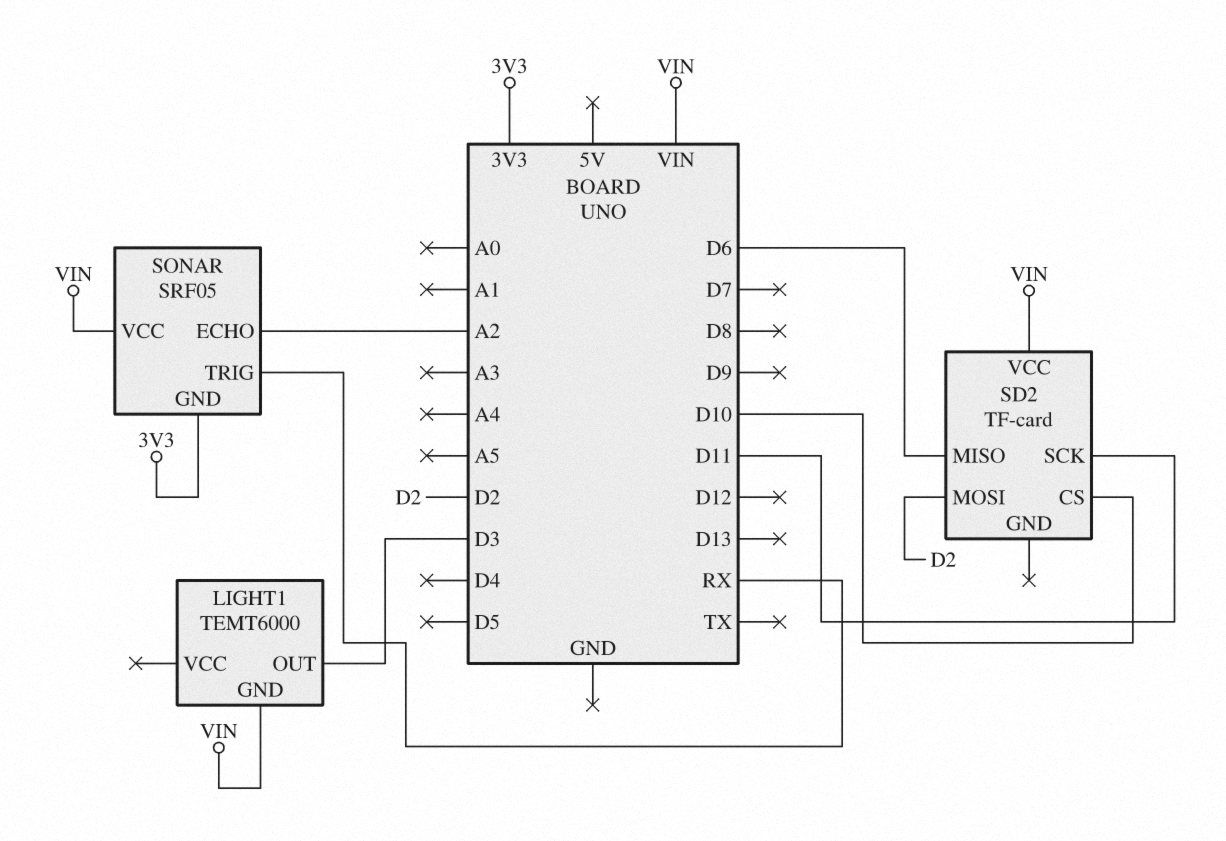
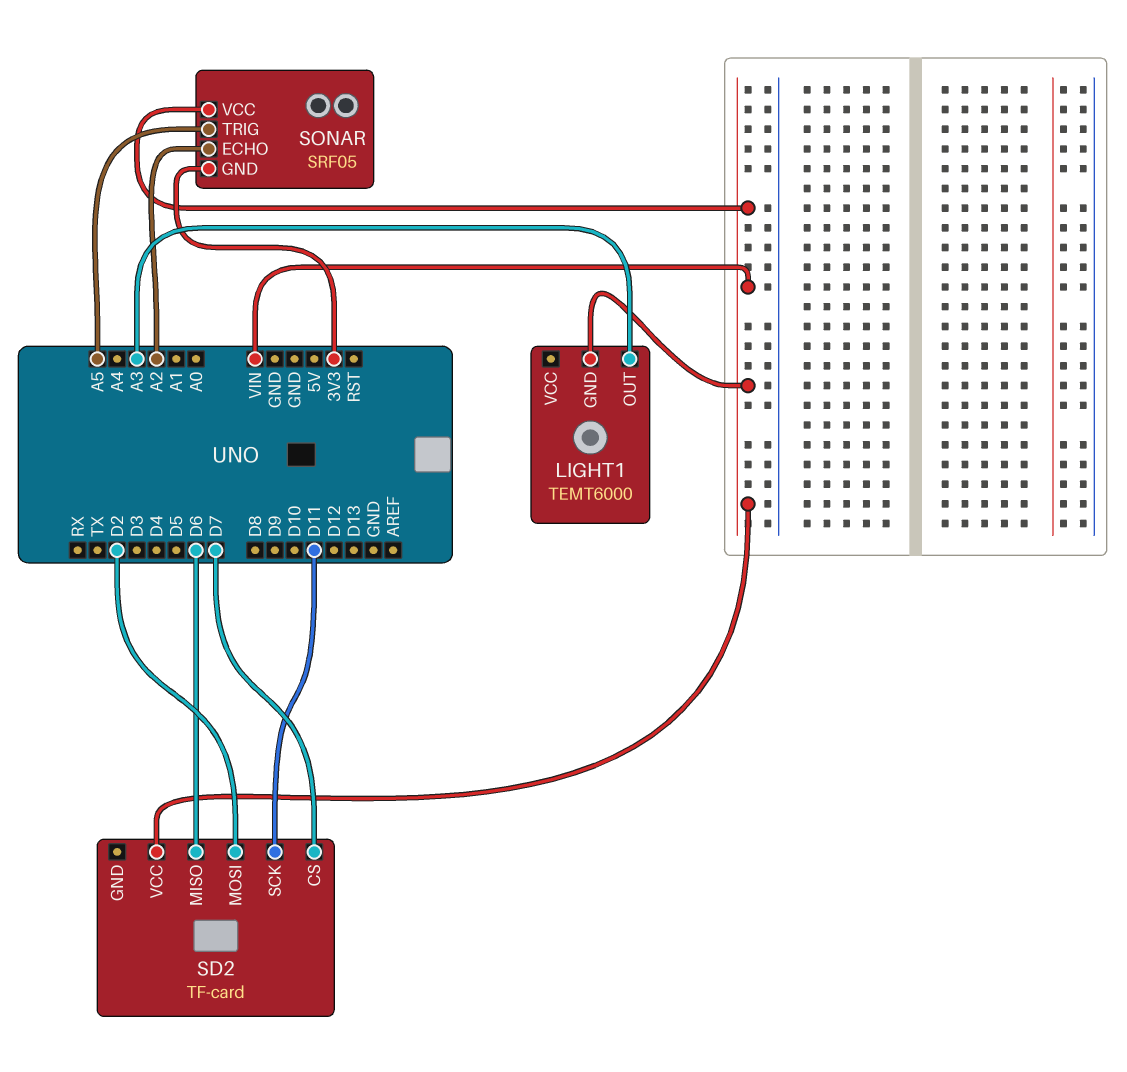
LIGHT1 pin OUT: D3 -> A3
SD2 pin CS: D10 -> D7
SONAR pin TRIG: RX -> A5

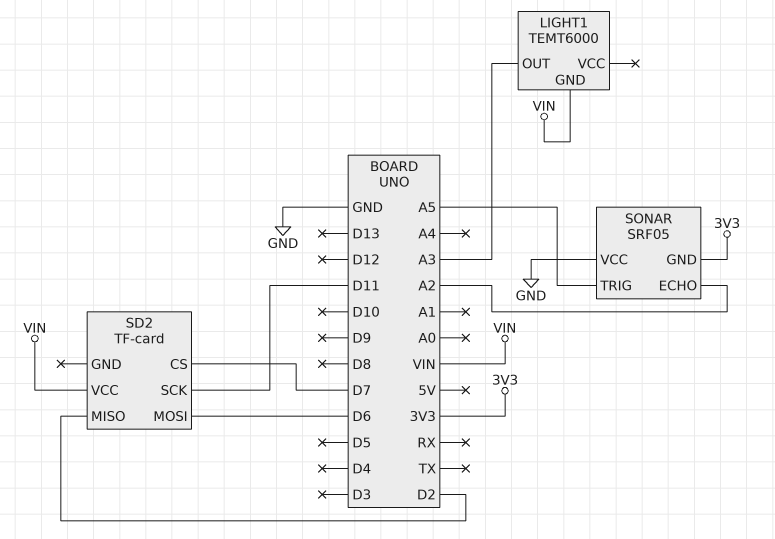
SD2 pin MISO: D6 -> D2
SD2 pin MOSI: D2 -> D6
SONAR pin VCC: VIN -> GND

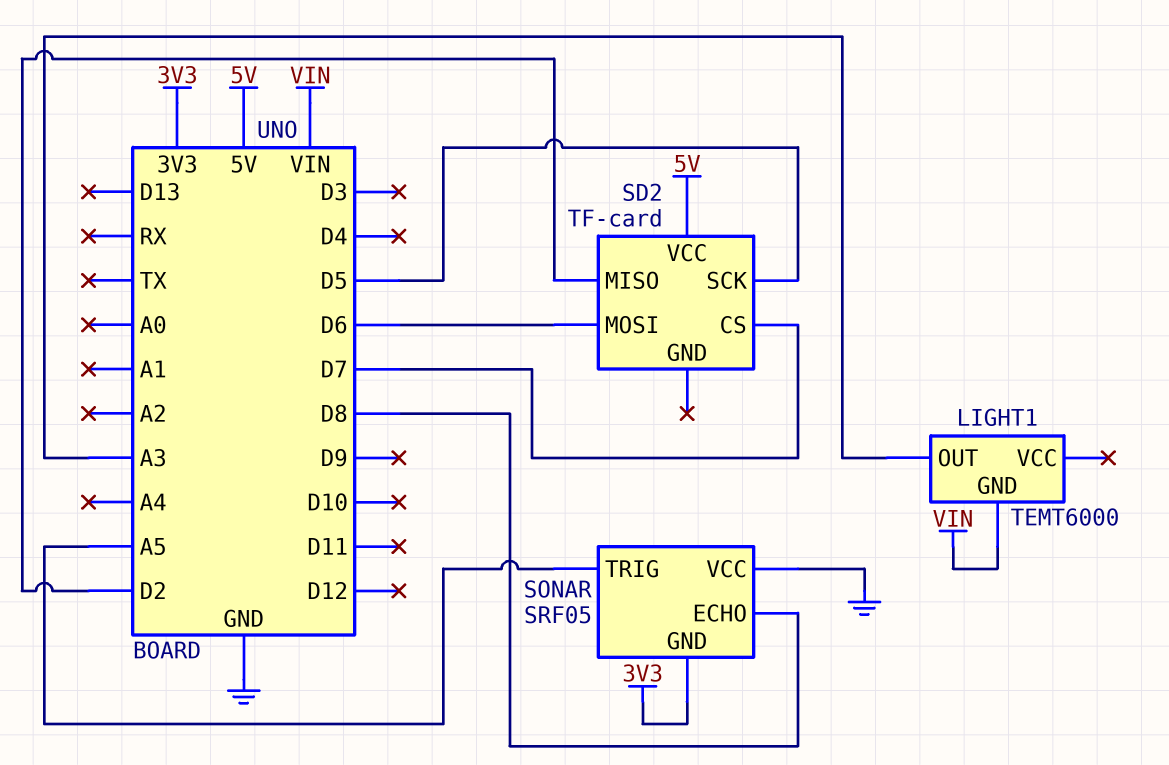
SD2 pin SCK: D11 -> D5
SD2 pin VCC: VIN -> 5V
SONAR pin ECHO: A2 -> D8

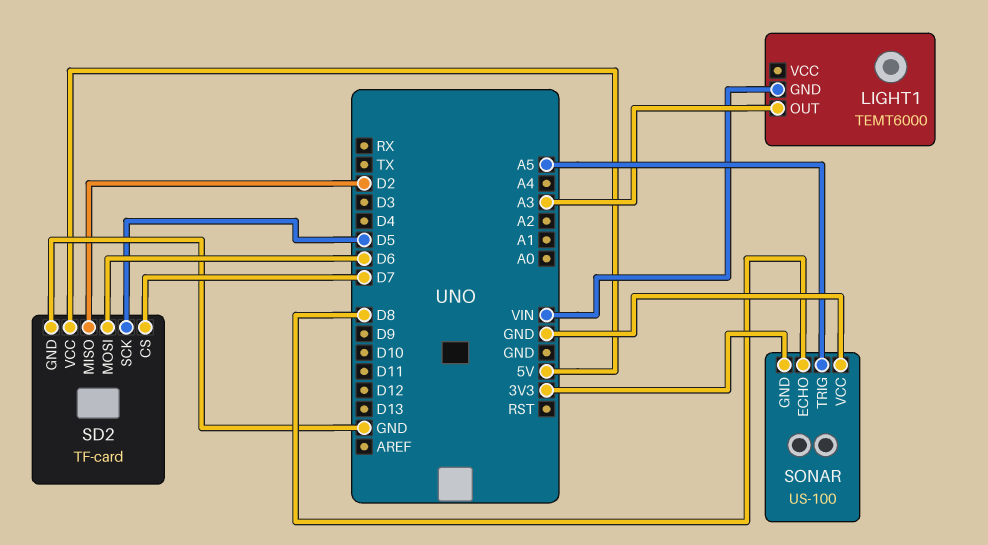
SD2 pin GND: none -> GND
SONAR: SRF05 -> US-100

